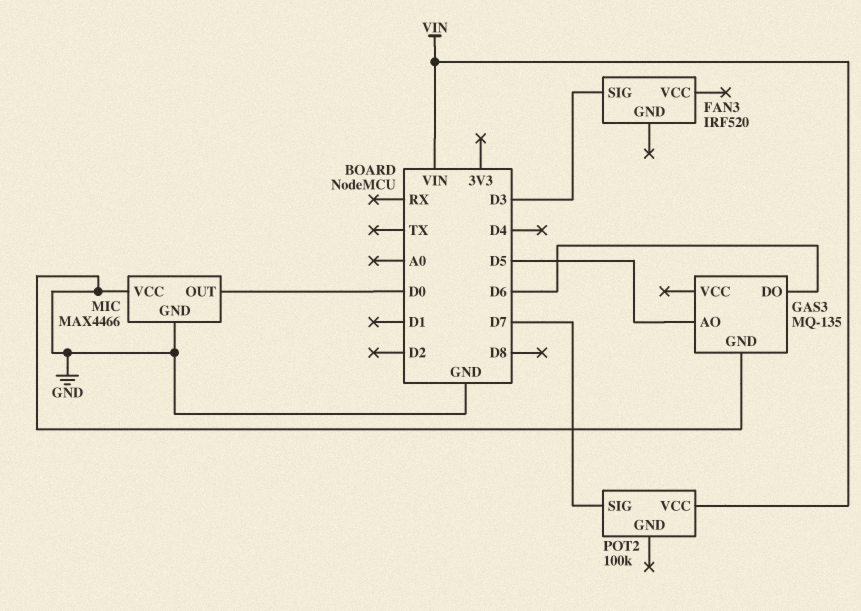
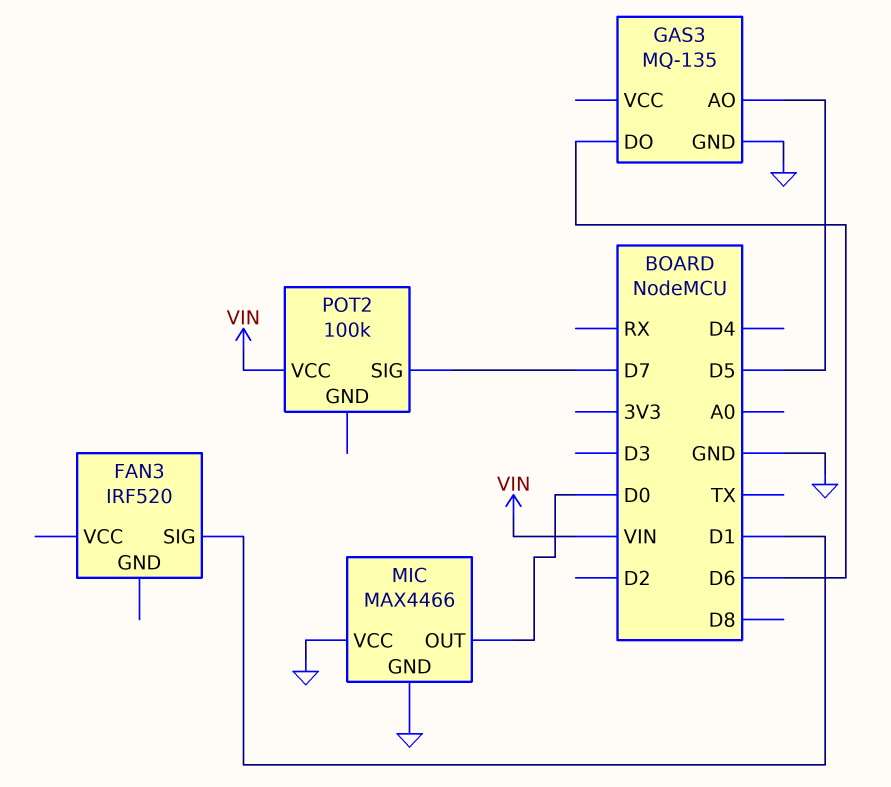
FAN3 pin SIG: D3 -> D1

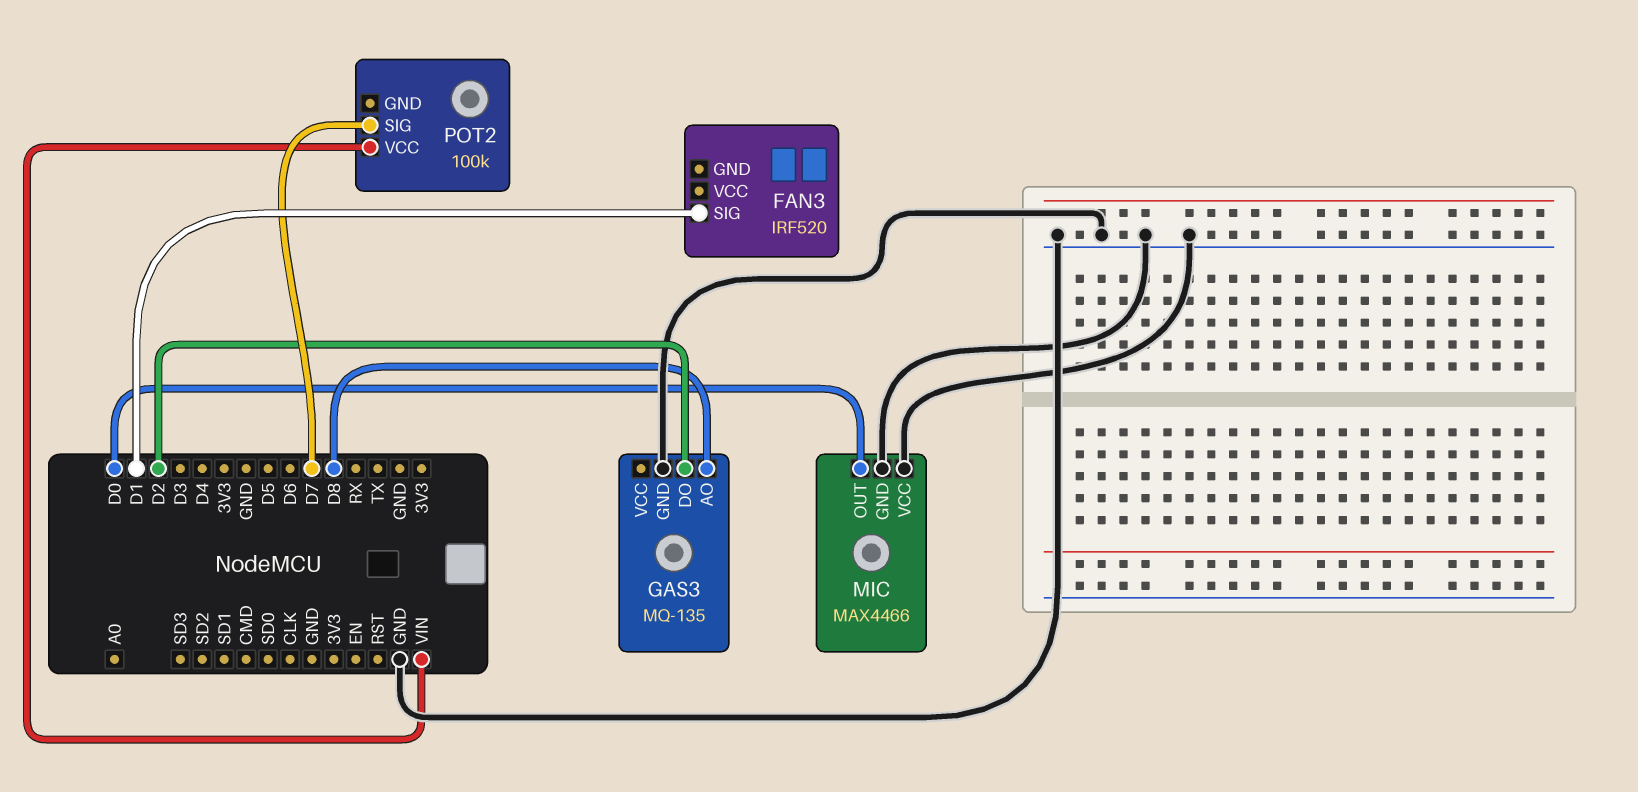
GAS3 pin AO: D5 -> D8
GAS3 pin DO: D6 -> D2

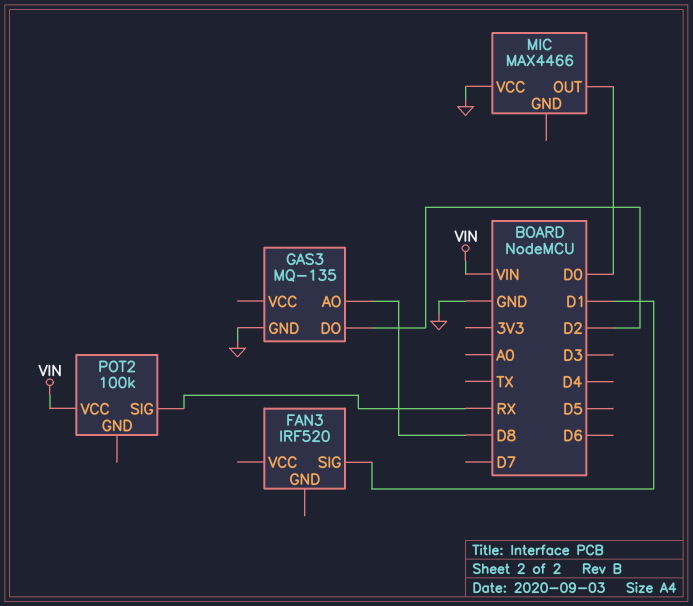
MIC pin GND: GND -> none
POT2 pin SIG: D7 -> RX

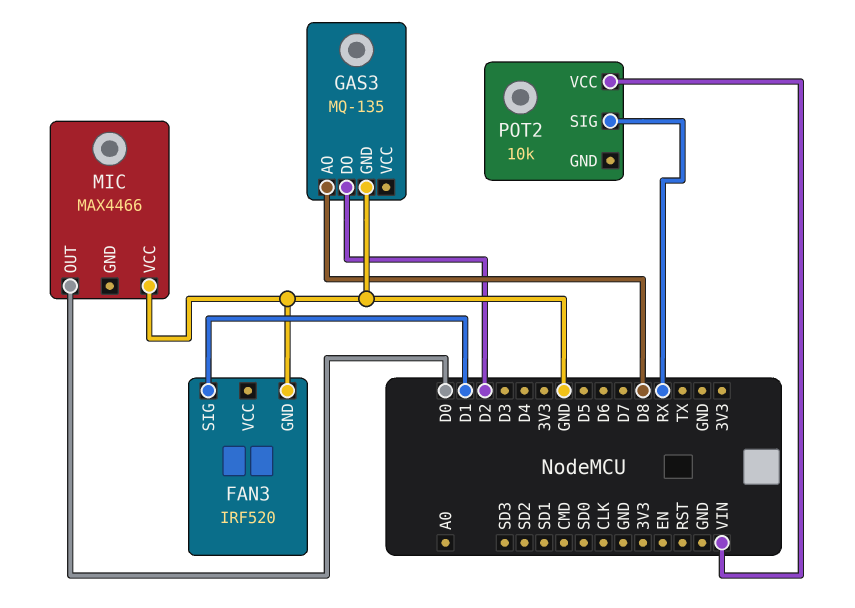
FAN3 pin GND: none -> GND
POT2: 100k -> 10k

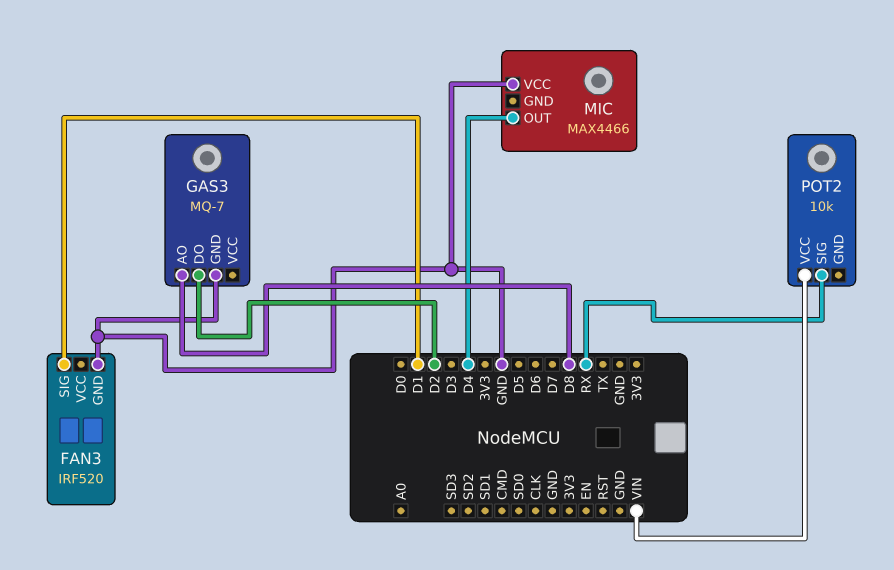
GAS3: MQ-135 -> MQ-7
MIC pin OUT: D0 -> D4

